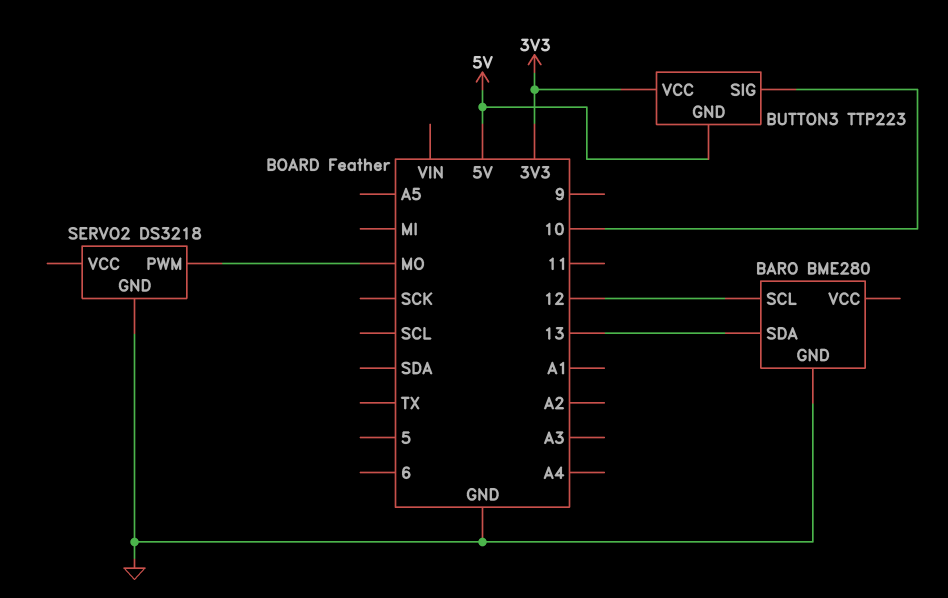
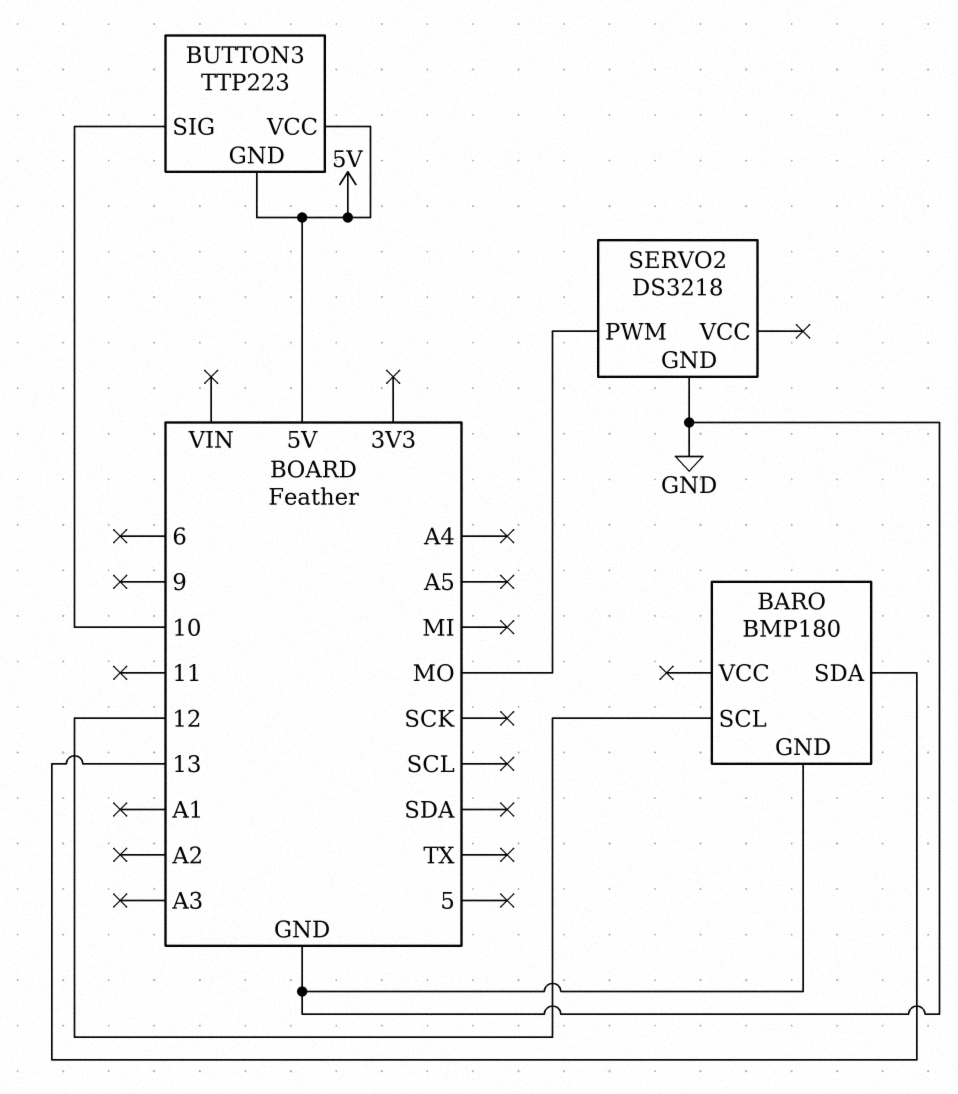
BARO: BME280 -> BMP180
BUTTON3 pin VCC: 3V3 -> 5V

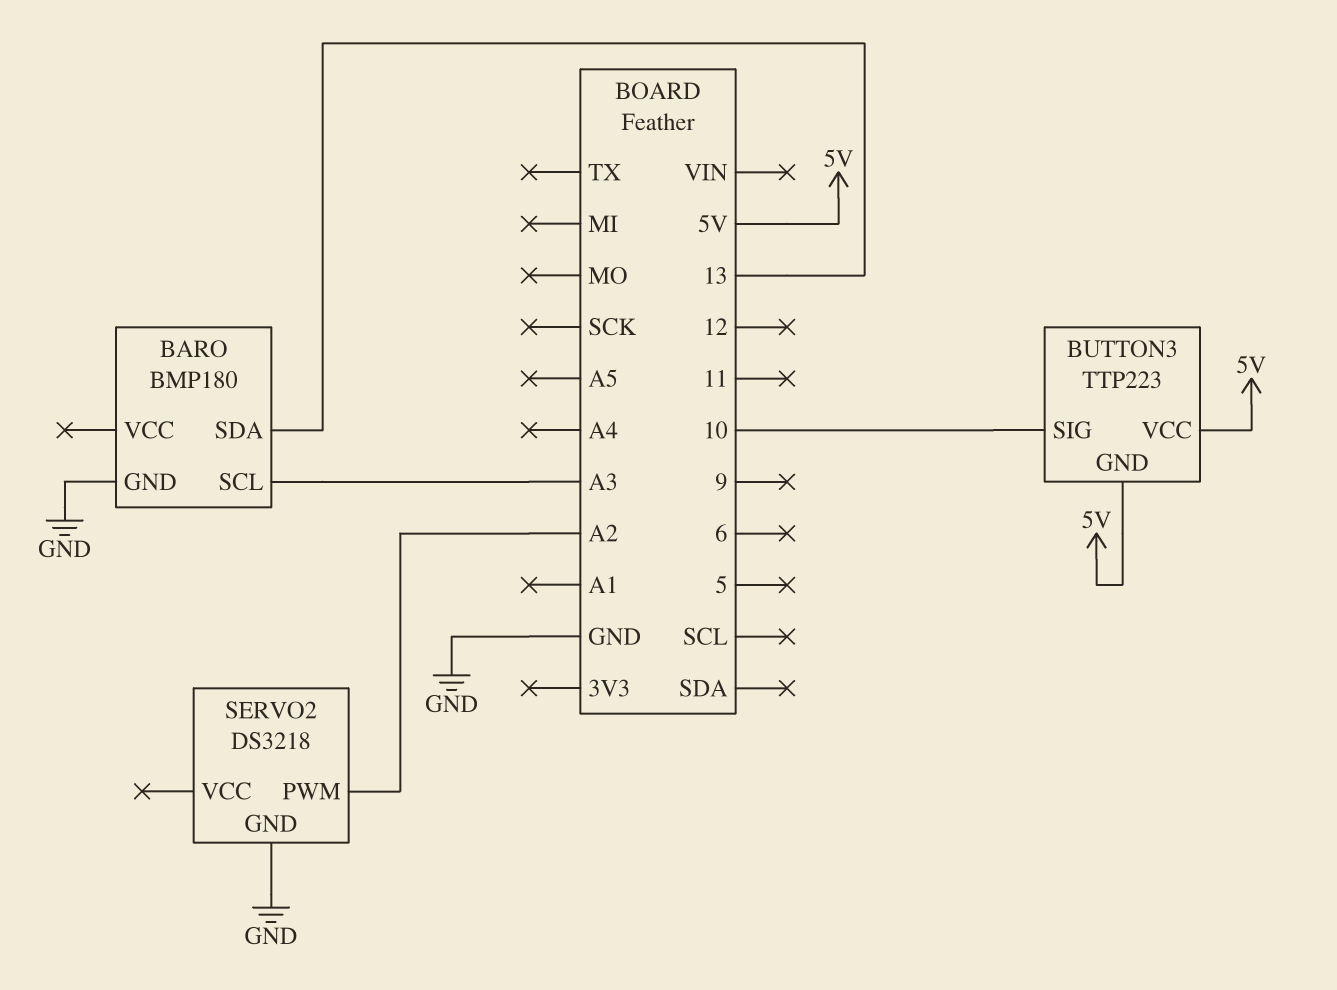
BARO pin SCL: 12 -> A3
SERVO2 pin PWM: MO -> A2

